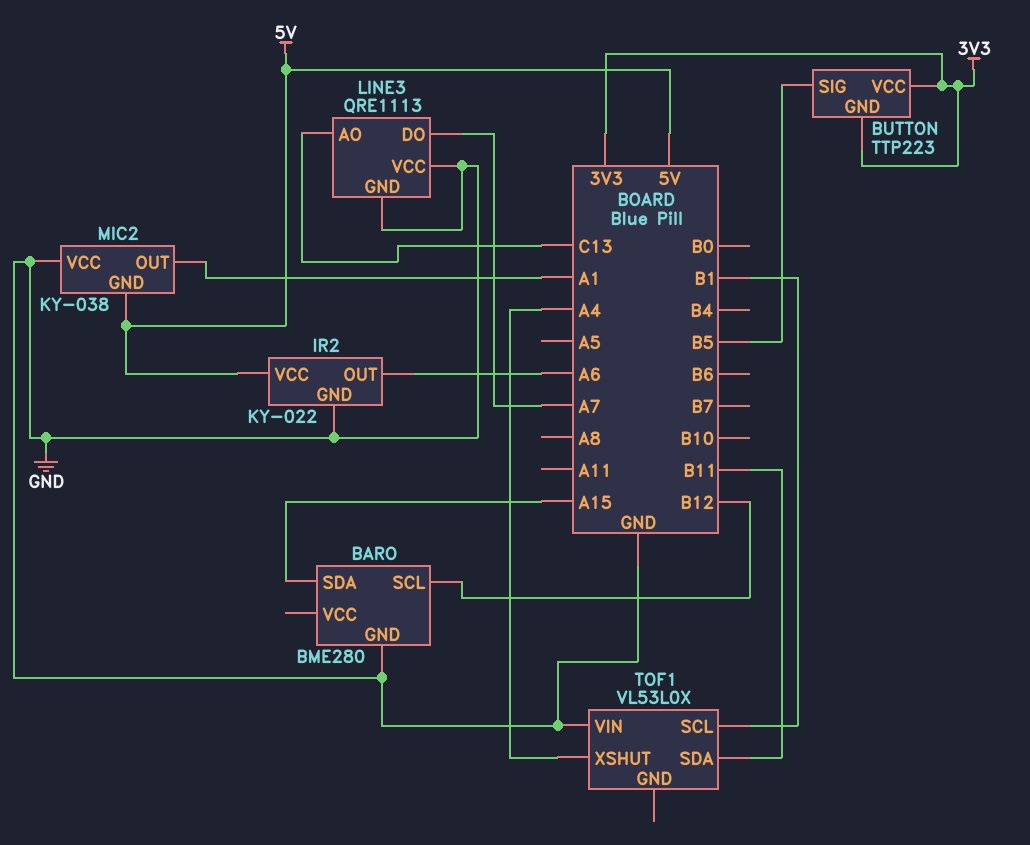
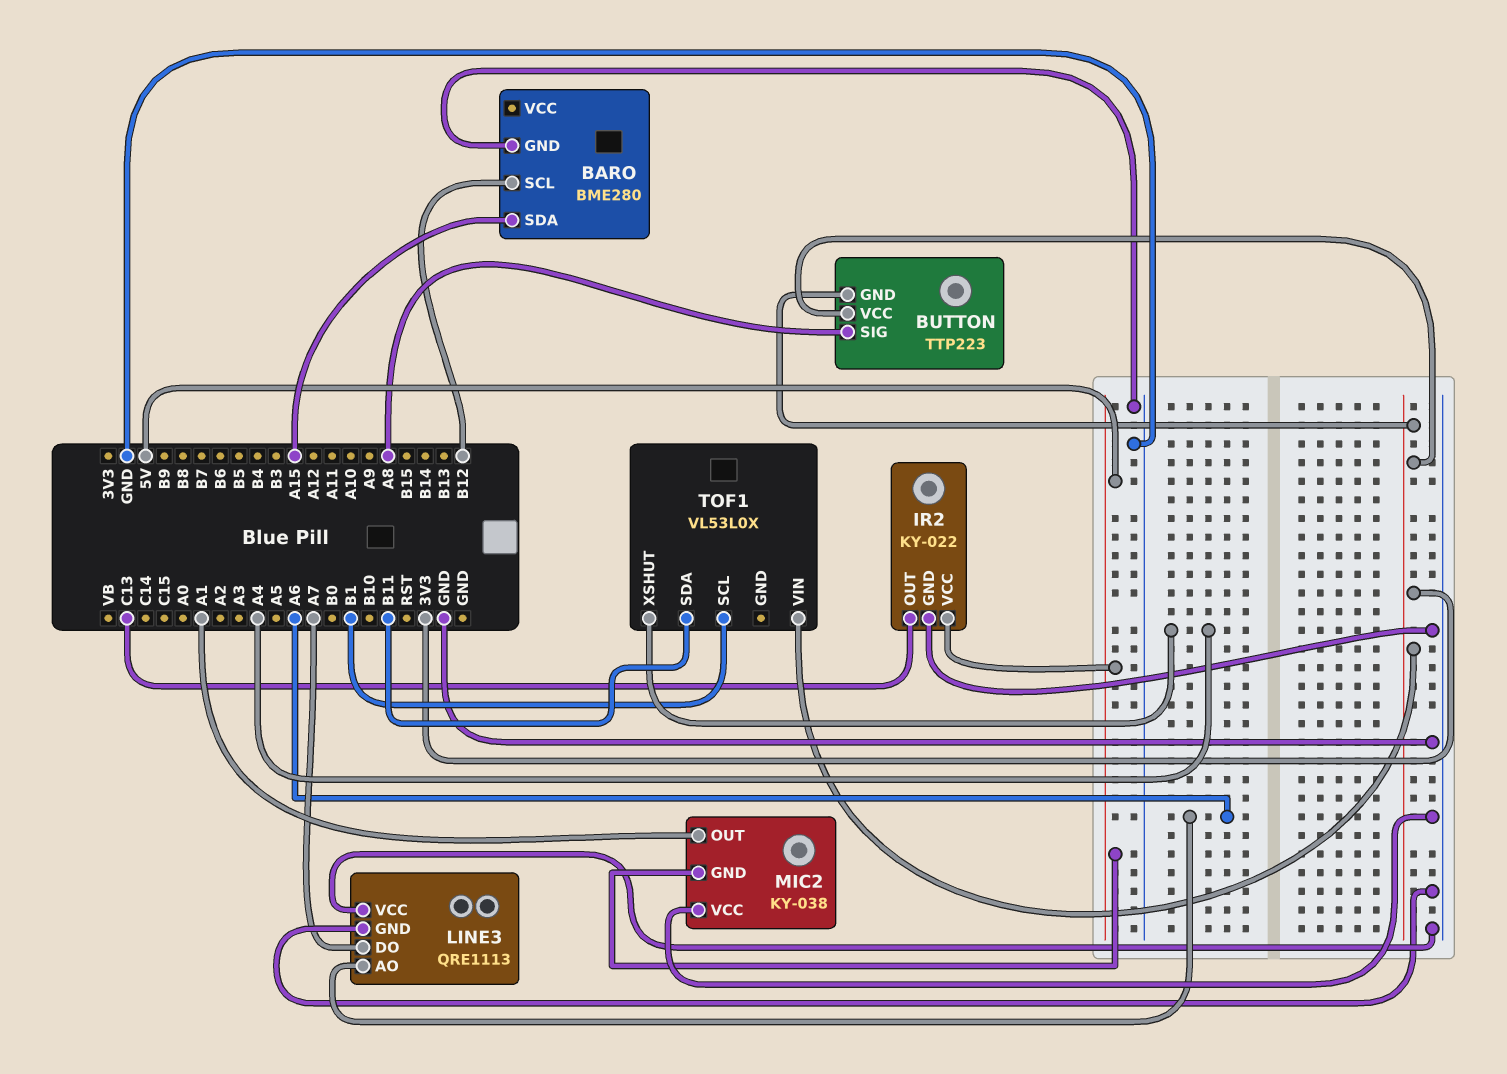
BUTTON pin SIG: B5 -> A8
IR2 pin OUT: A6 -> C13
LINE3 pin AO: C13 -> A6
TOF1 pin VIN: GND -> 3V3

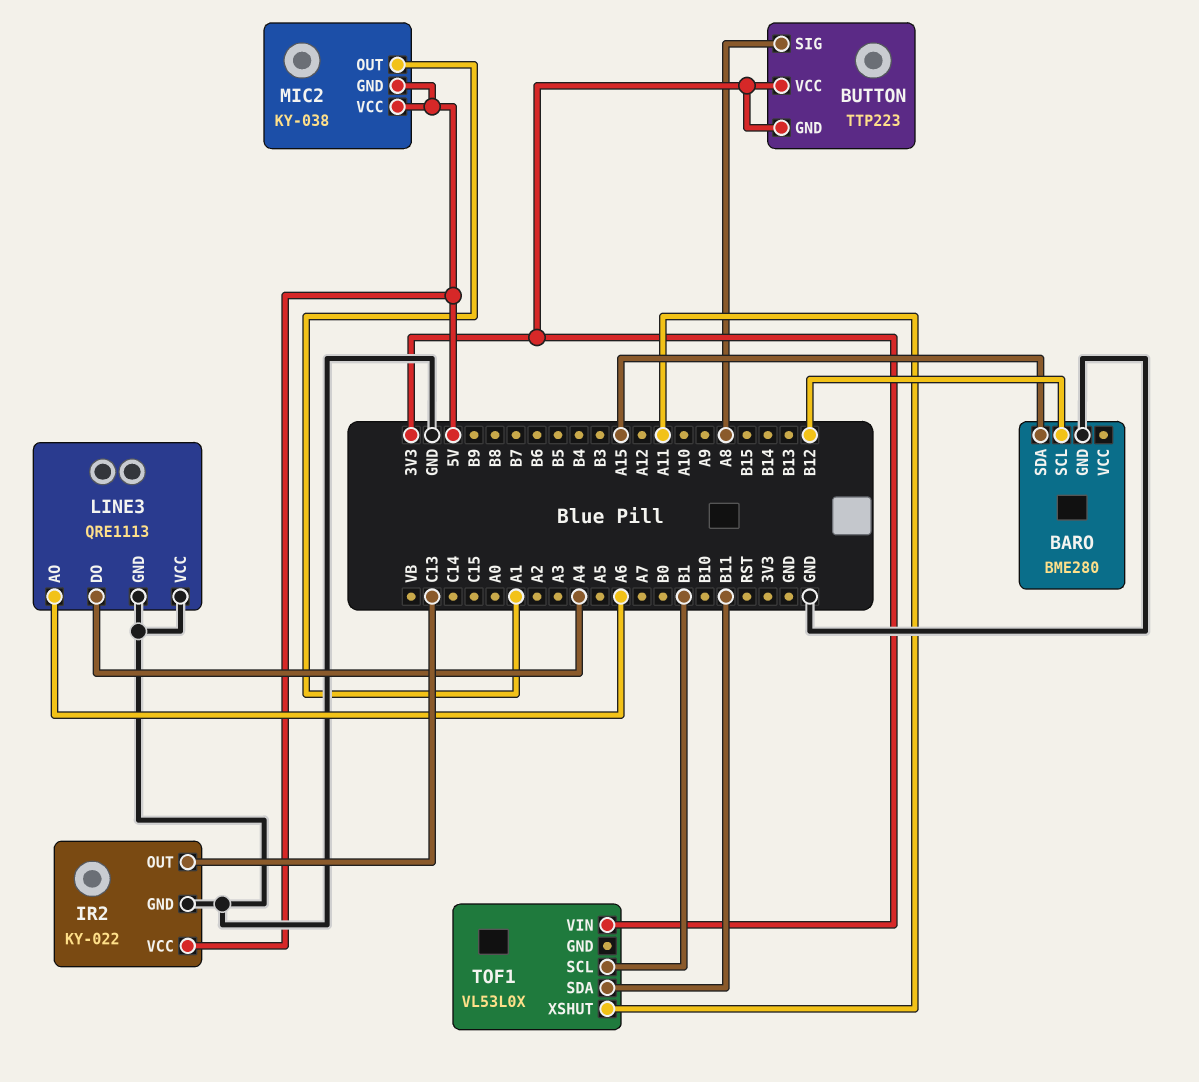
LINE3 pin DO: A7 -> A4
MIC2 pin VCC: GND -> 5V
TOF1 pin XSHUT: A4 -> A11

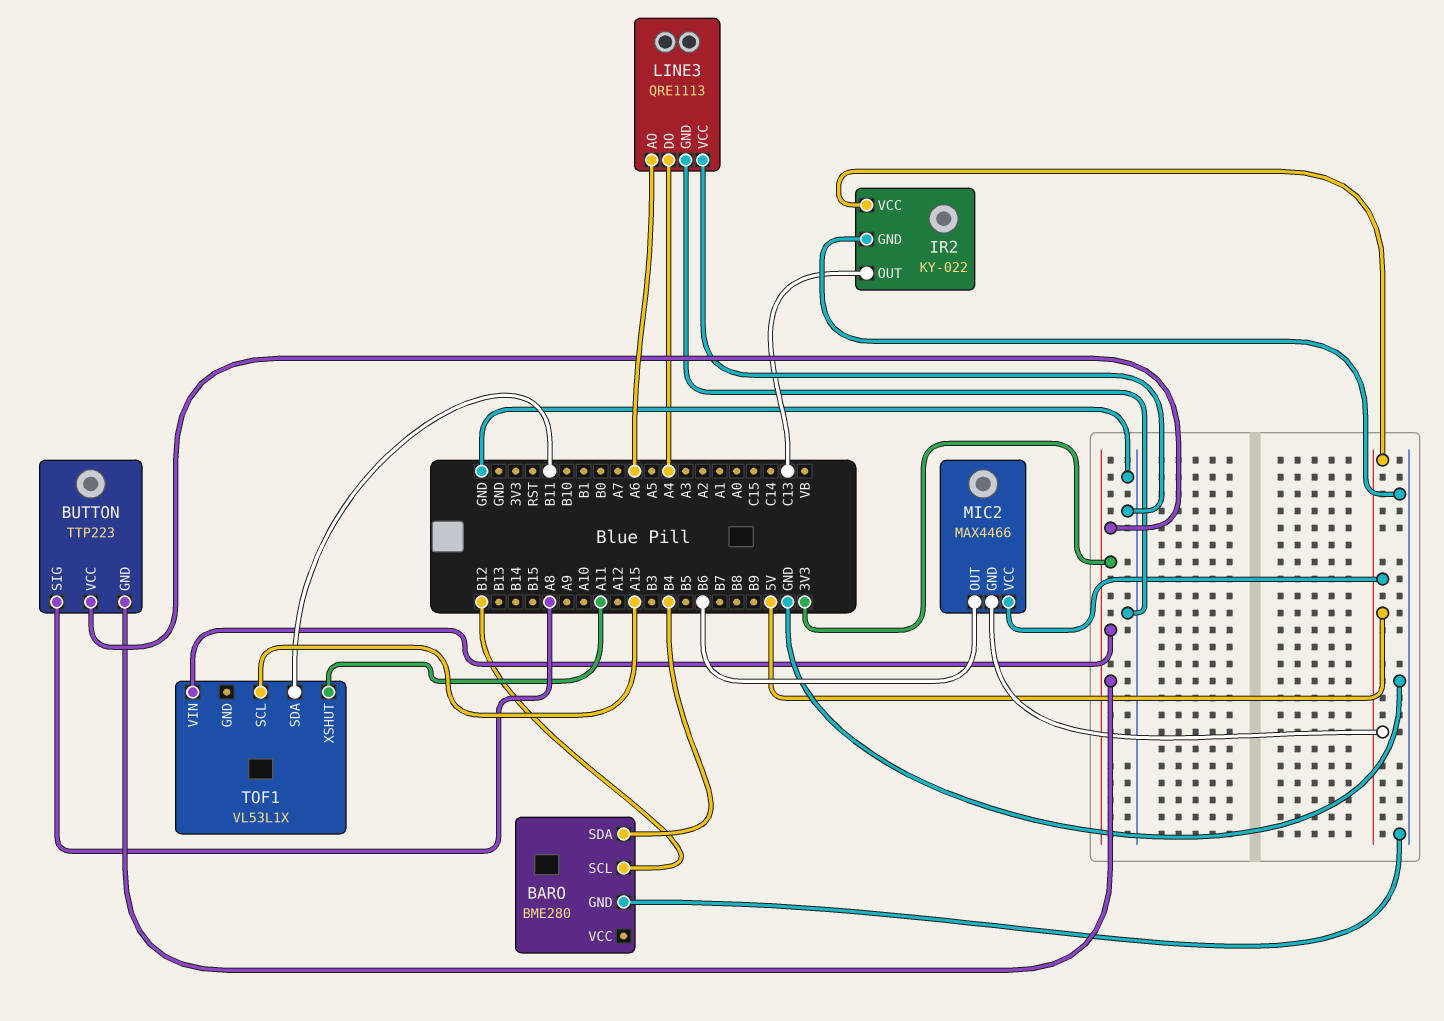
BARO pin SDA: A15 -> B4
MIC2: KY-038 -> MAX4466
MIC2 pin OUT: A1 -> B6
TOF1: VL53L0X -> VL53L1X
TOF1 pin SCL: B1 -> A15

